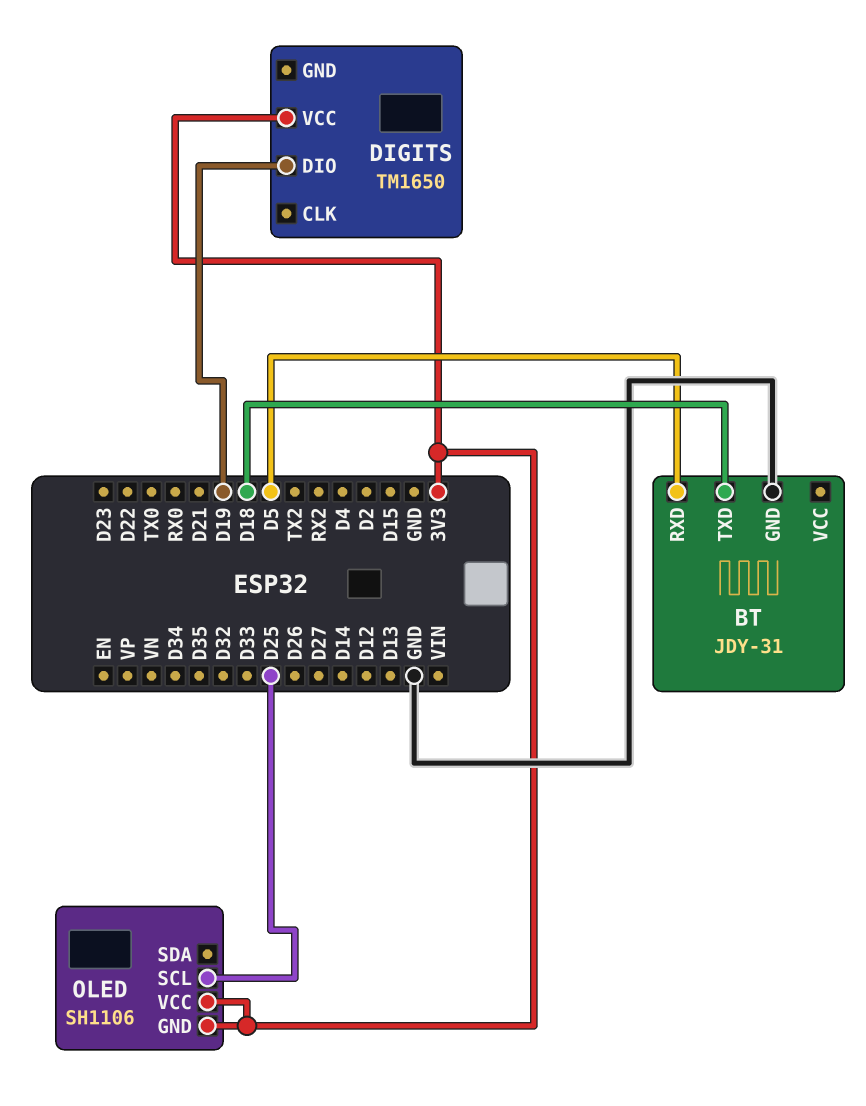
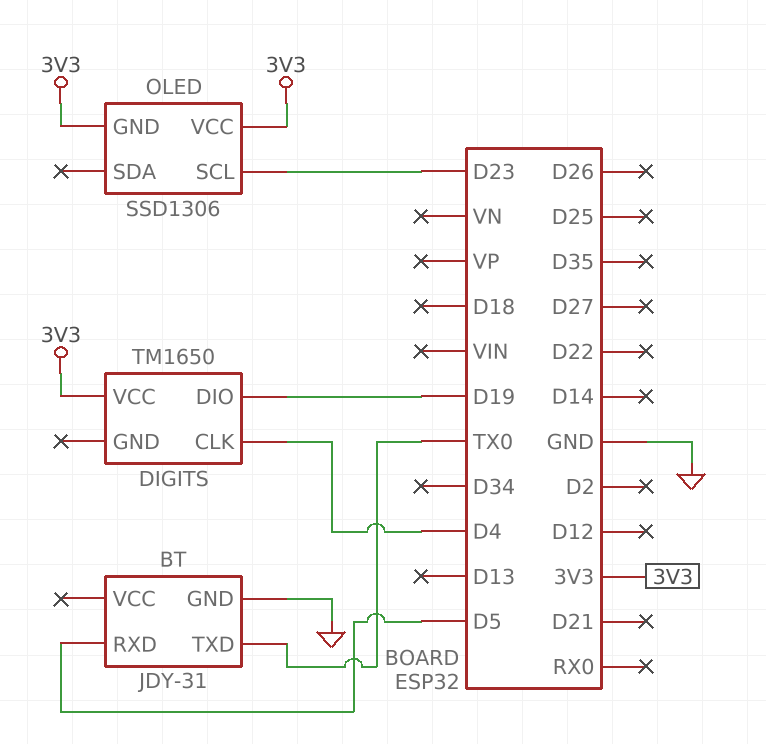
BT pin TXD: D18 -> TX0
DIGITS pin CLK: none -> D4
OLED: SH1106 -> SSD1306
OLED pin SCL: D25 -> D23

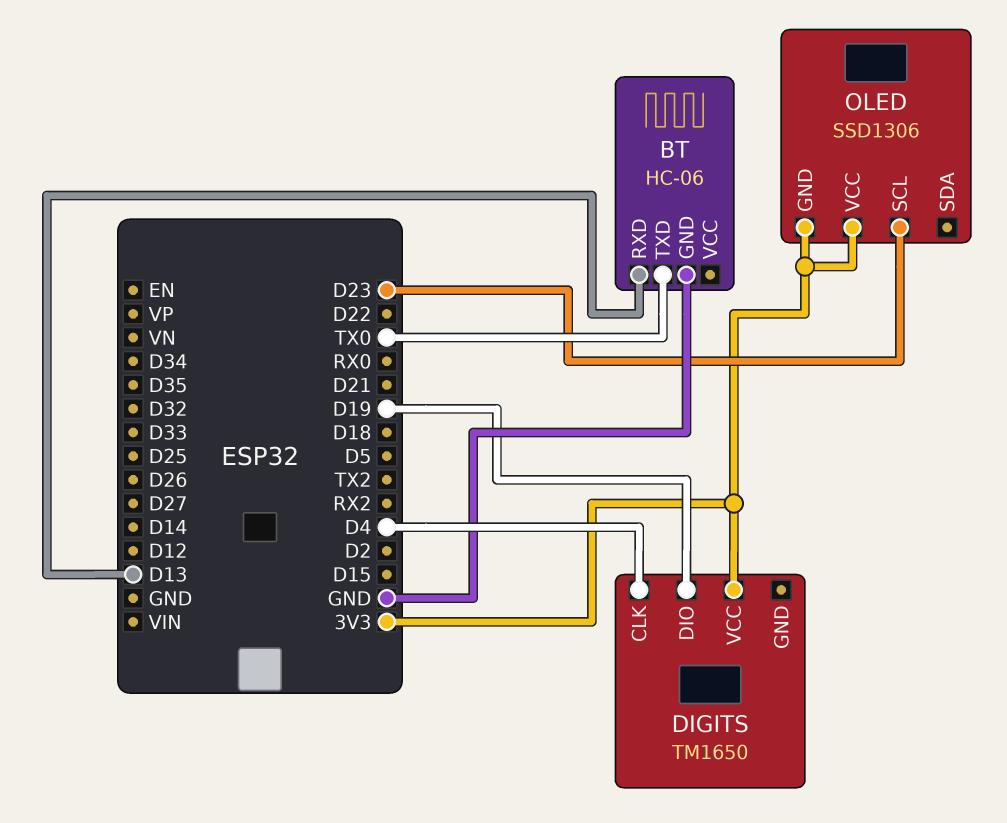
BT: JDY-31 -> HC-06
BT pin RXD: D5 -> D13

